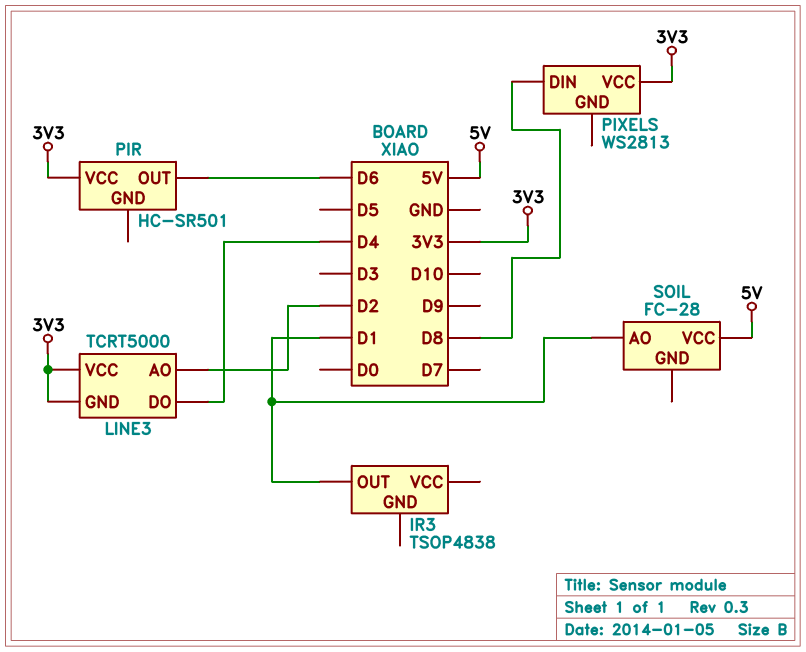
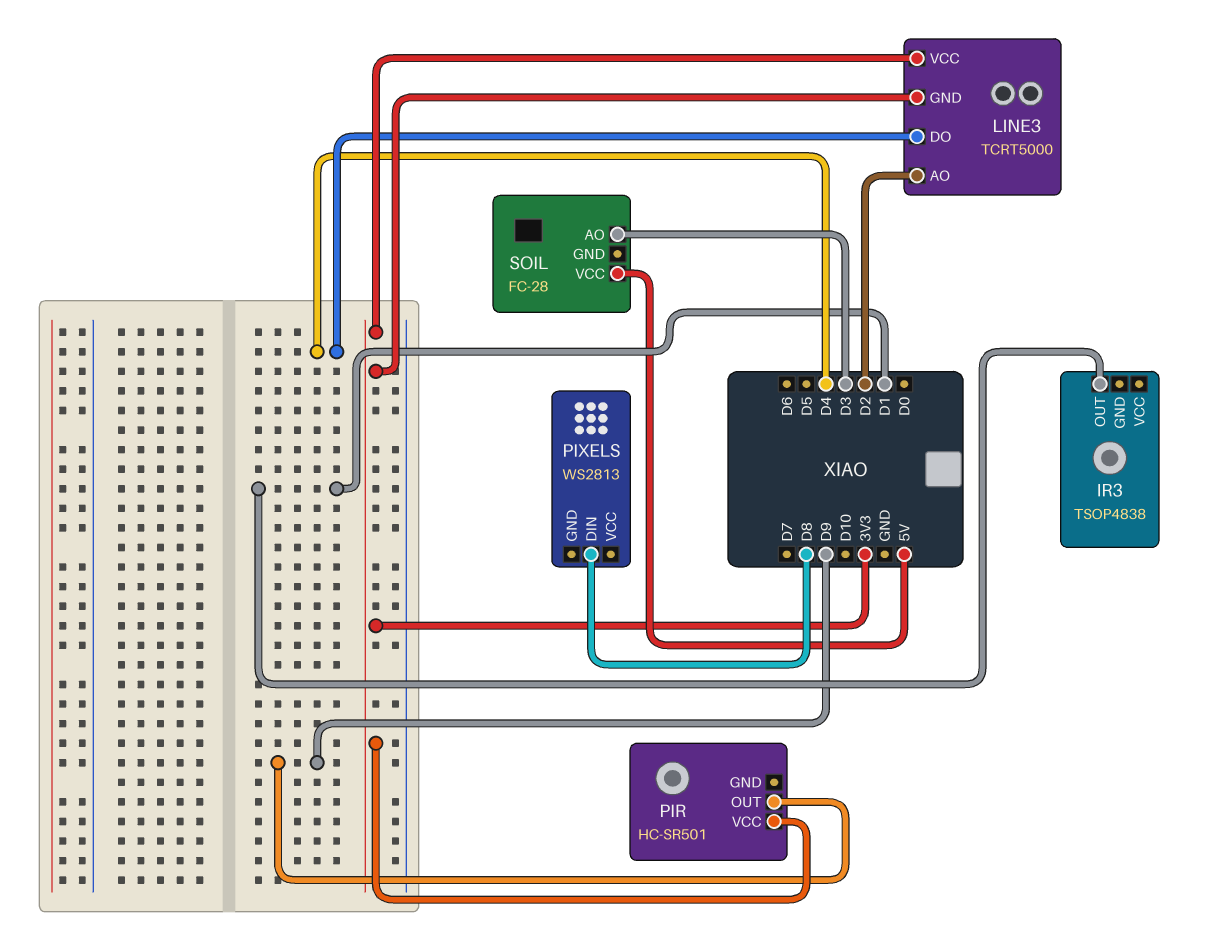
PIR pin OUT: D6 -> D9
PIXELS pin VCC: 3V3 -> none
SOIL pin AO: D1 -> D3

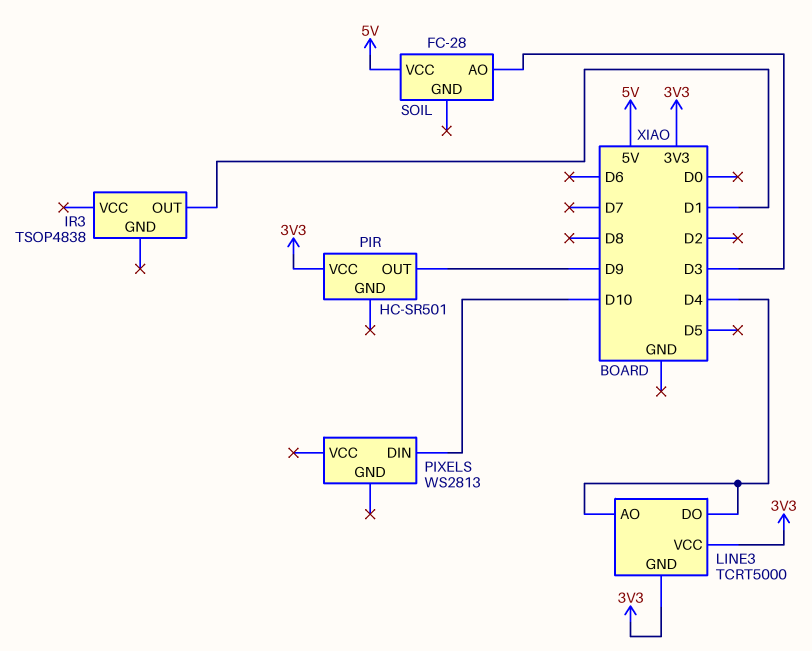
LINE3 pin AO: D2 -> D4
PIXELS pin DIN: D8 -> D10

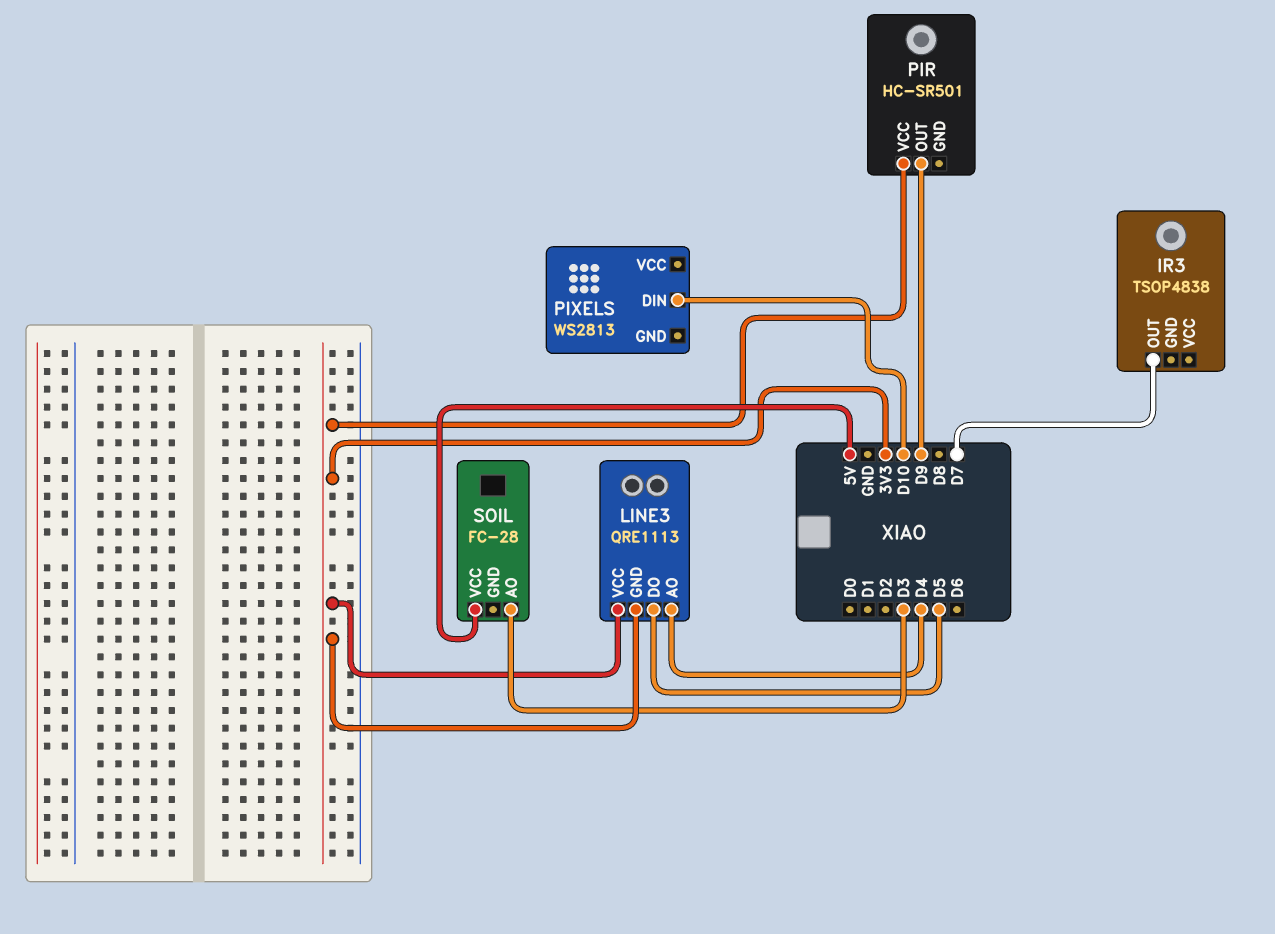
IR3 pin OUT: D1 -> D7
LINE3: TCRT5000 -> QRE1113
LINE3 pin DO: D4 -> D5

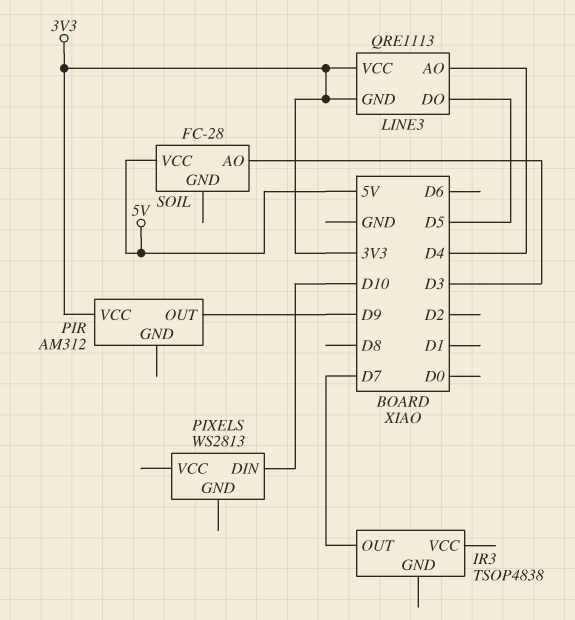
PIR: HC-SR501 -> AM312

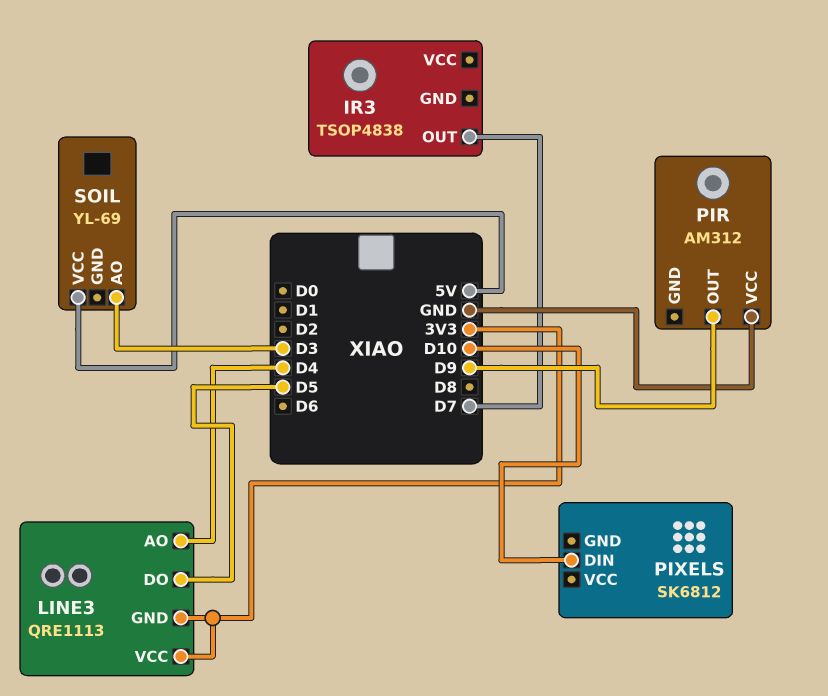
PIR pin VCC: 3V3 -> GND
PIXELS: WS2813 -> SK6812
SOIL: FC-28 -> YL-69

